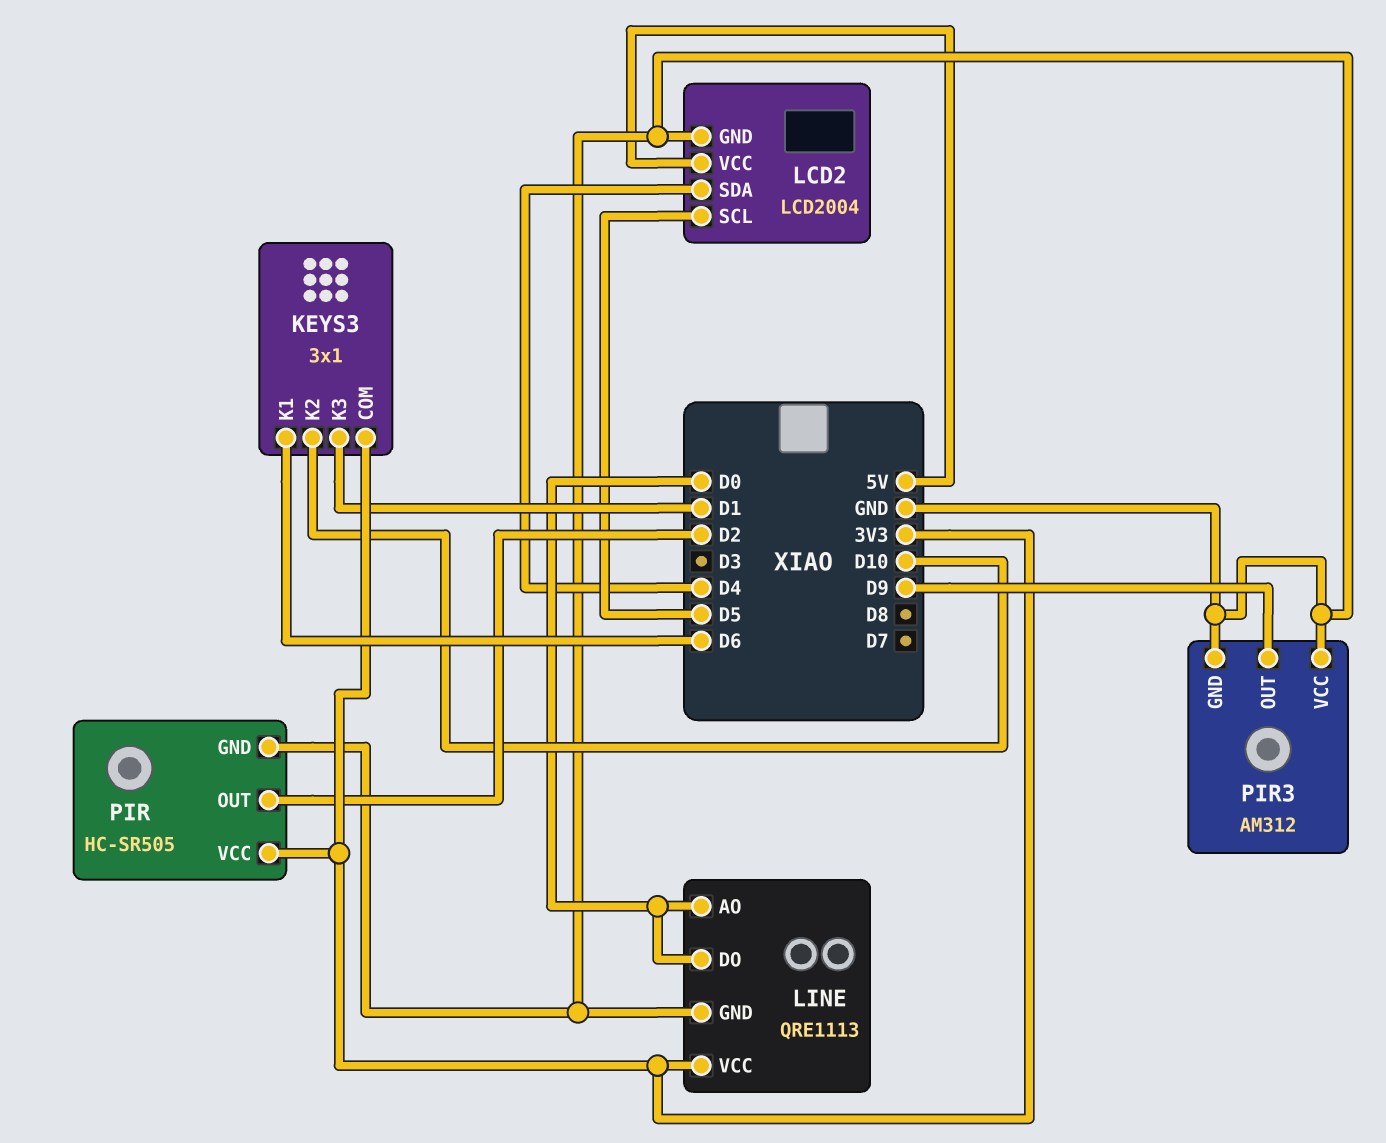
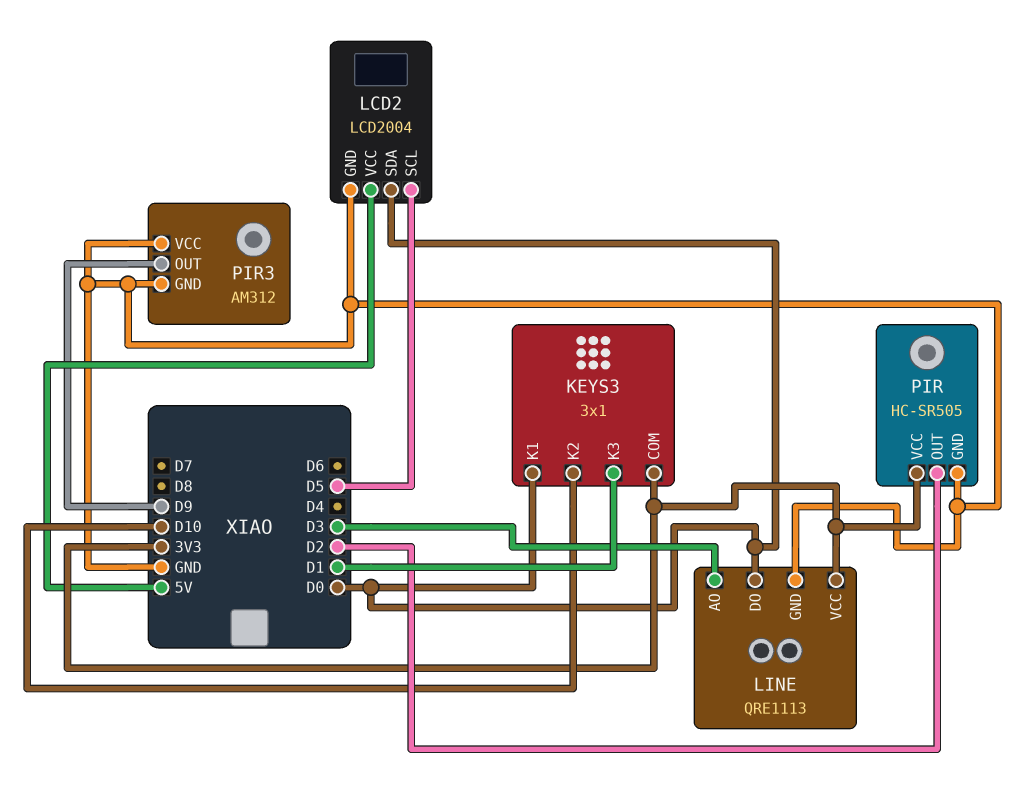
KEYS3 pin K1: D6 -> D0
LCD2 pin SDA: D4 -> D0
LINE pin AO: D0 -> D3

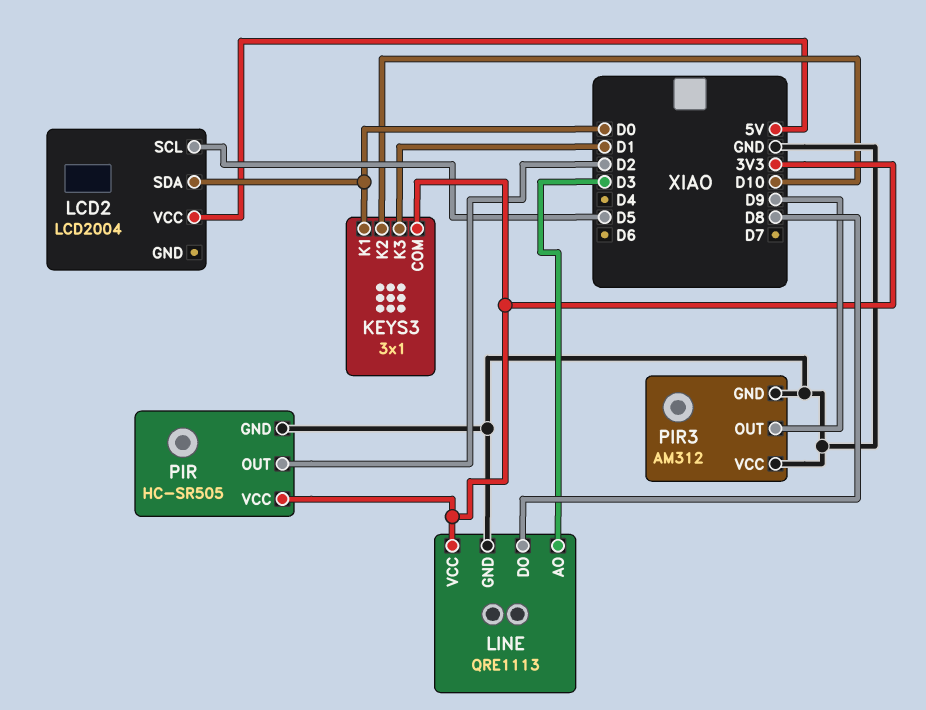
LCD2 pin GND: GND -> none
LINE pin DO: D0 -> D8

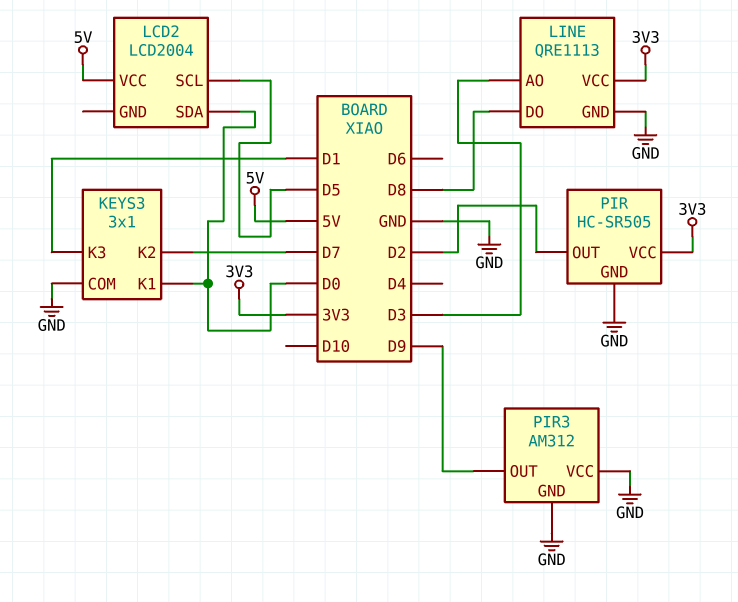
KEYS3 pin COM: 3V3 -> GND
KEYS3 pin K2: D10 -> D7

